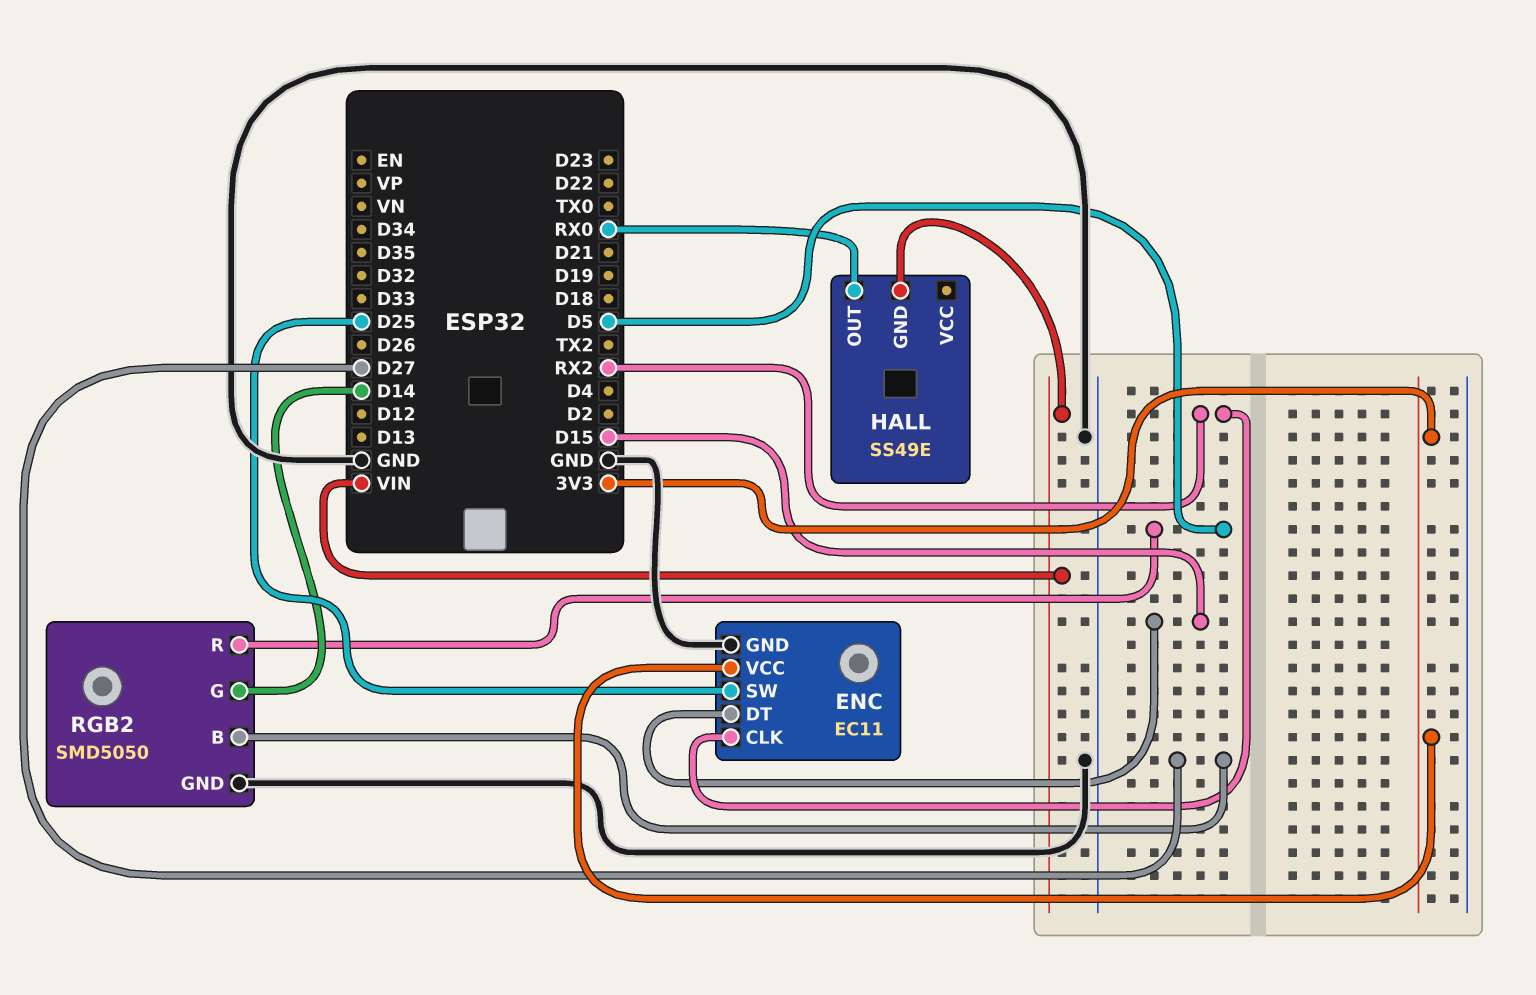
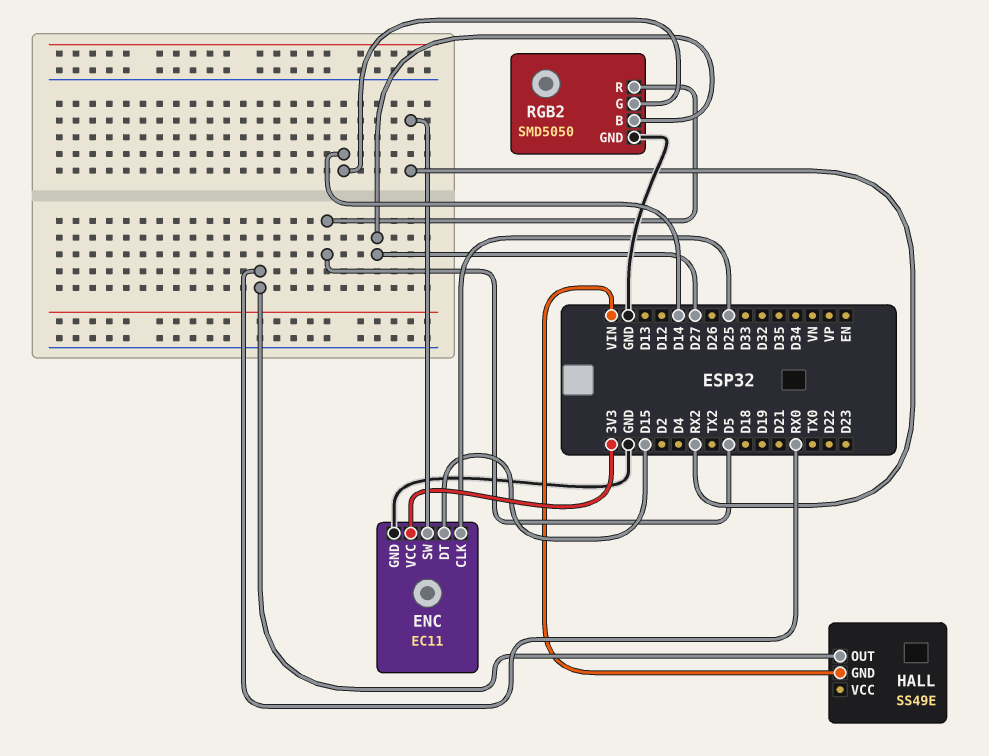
ENC pin CLK: RX2 -> D25
ENC pin SW: D25 -> RX2

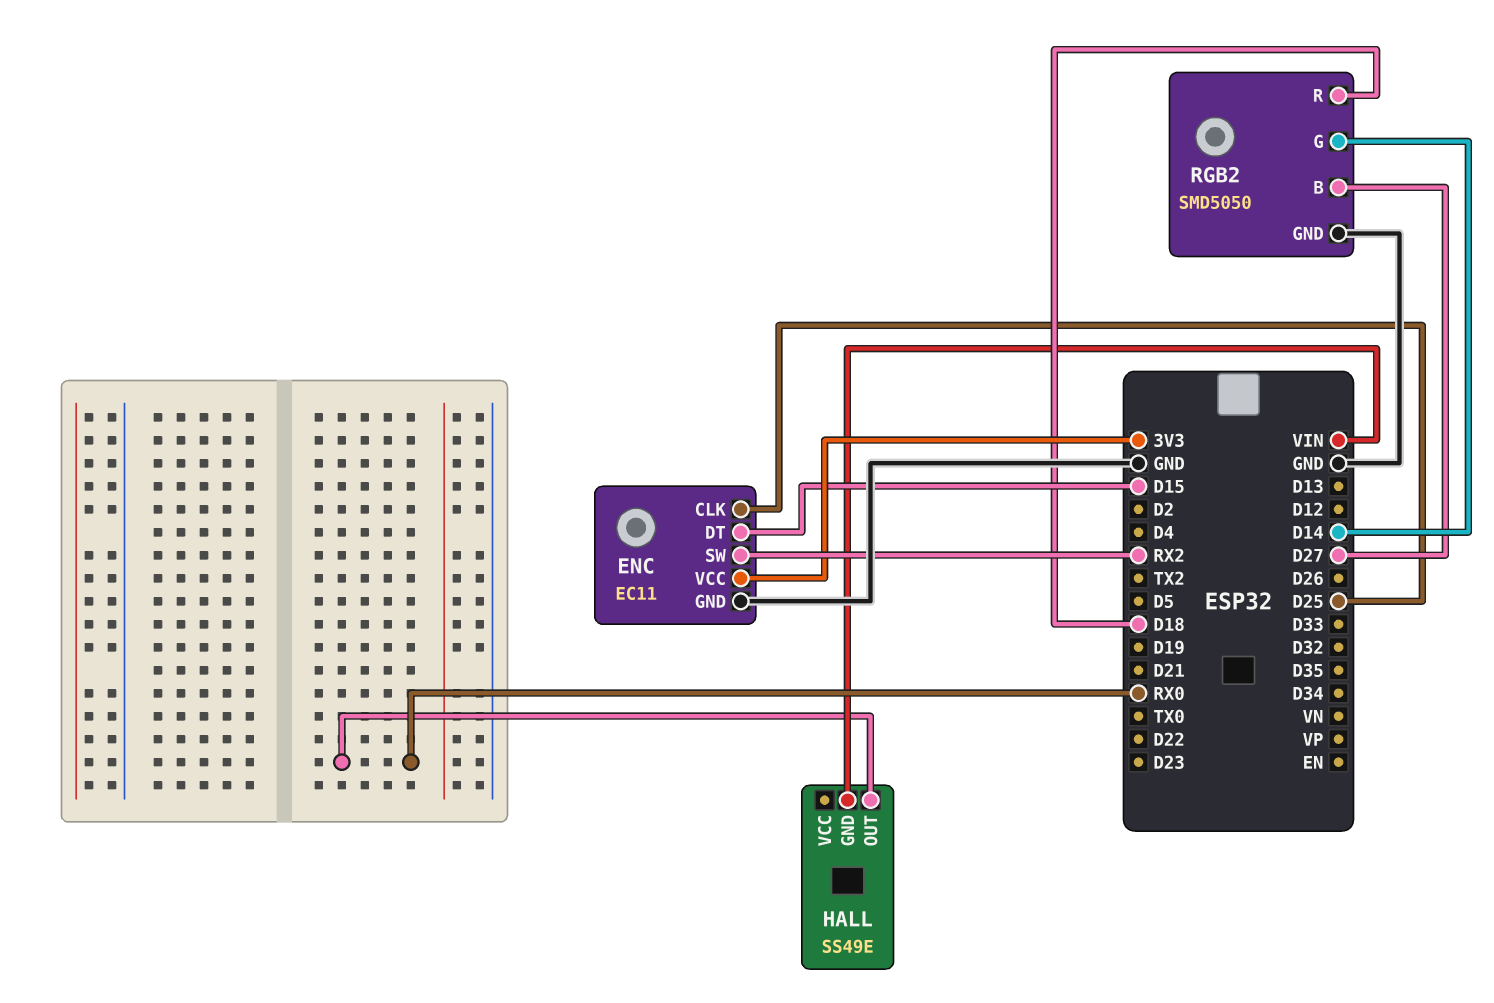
RGB2 pin R: D5 -> D18

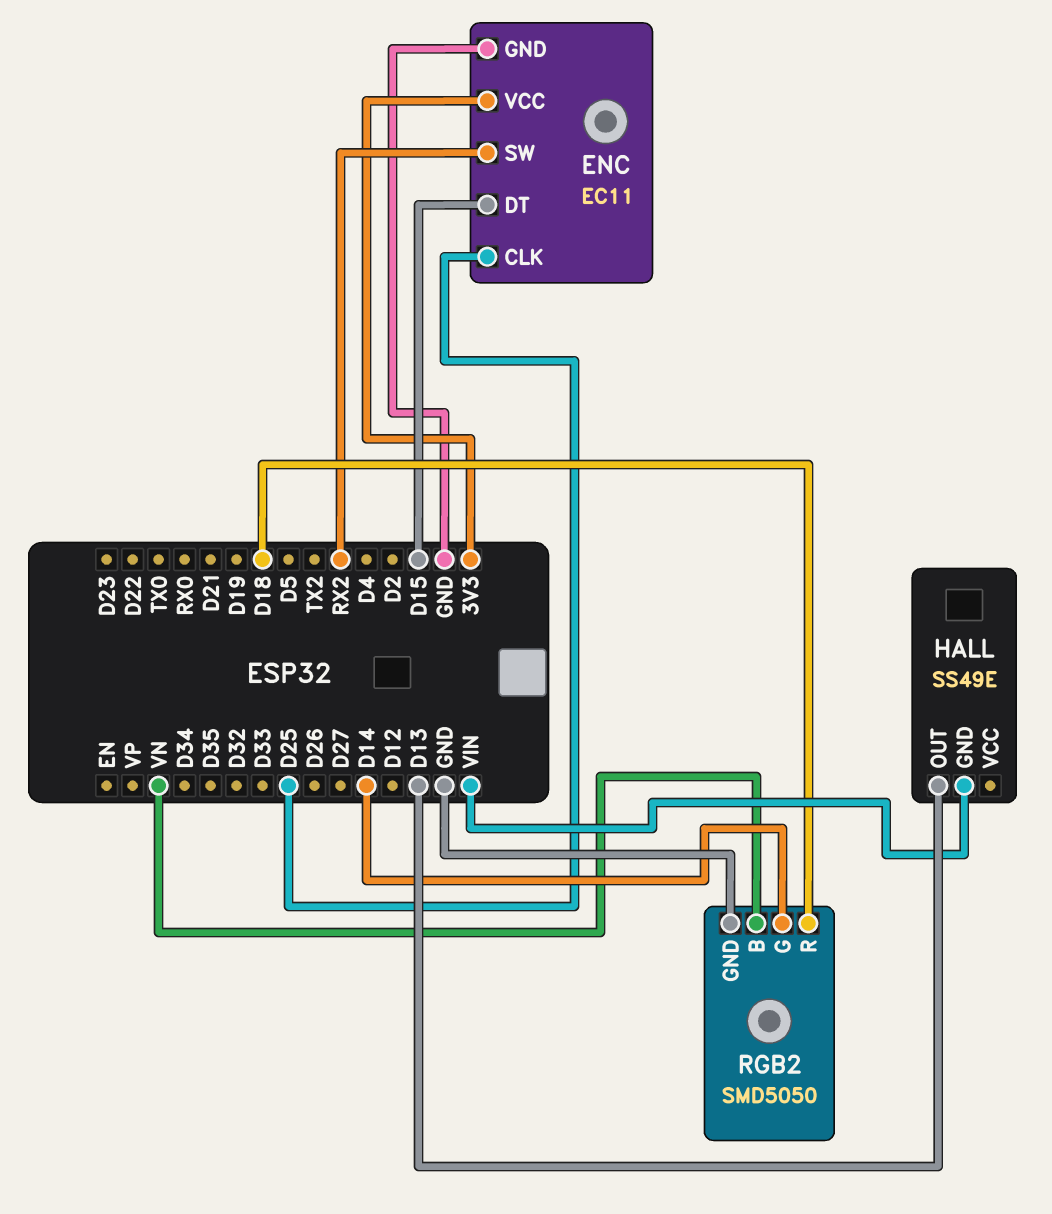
HALL pin OUT: RX0 -> D13
RGB2 pin B: D27 -> VN

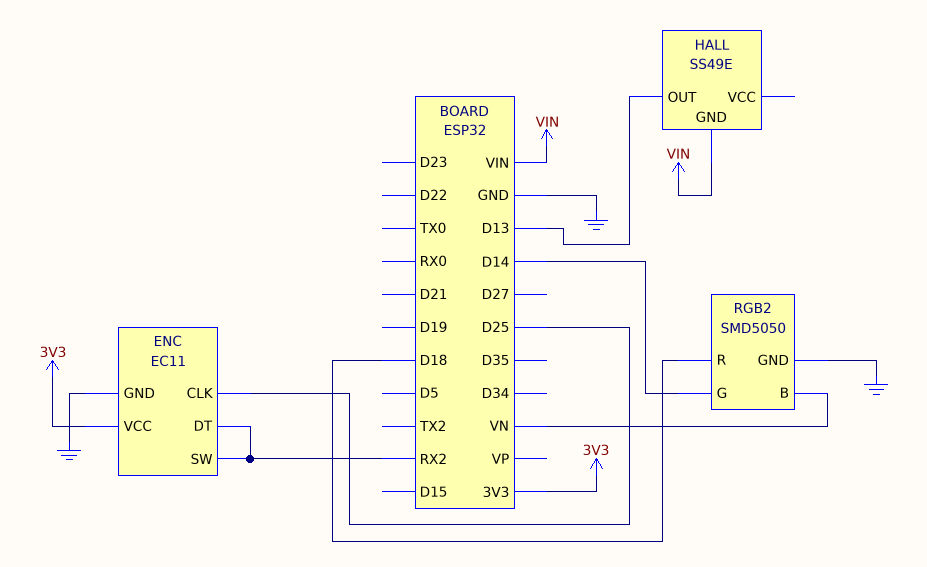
ENC pin DT: D15 -> RX2

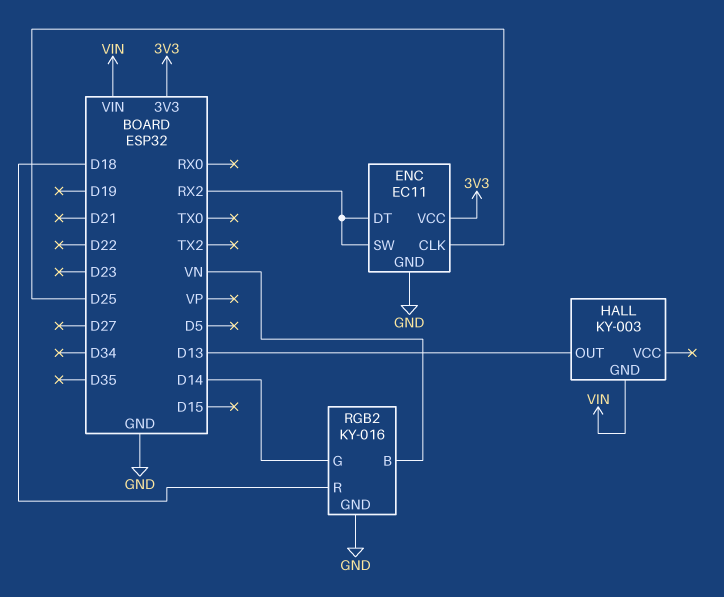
HALL: SS49E -> KY-003
RGB2: SMD5050 -> KY-016

